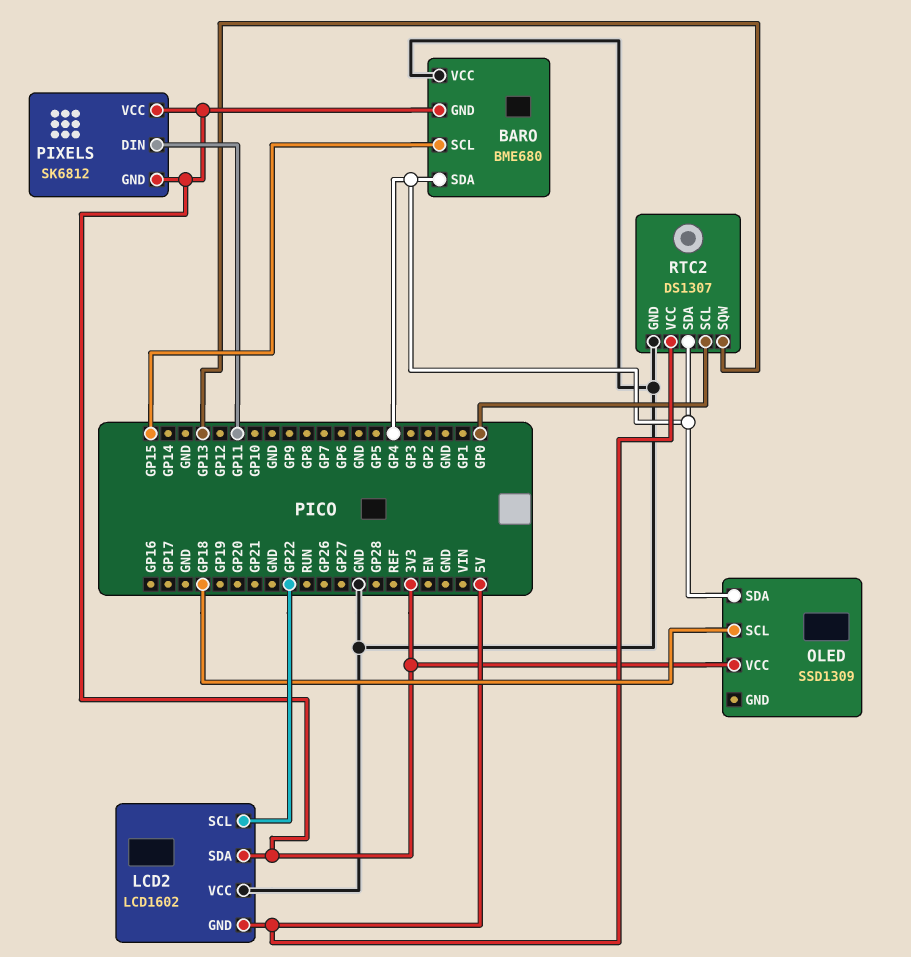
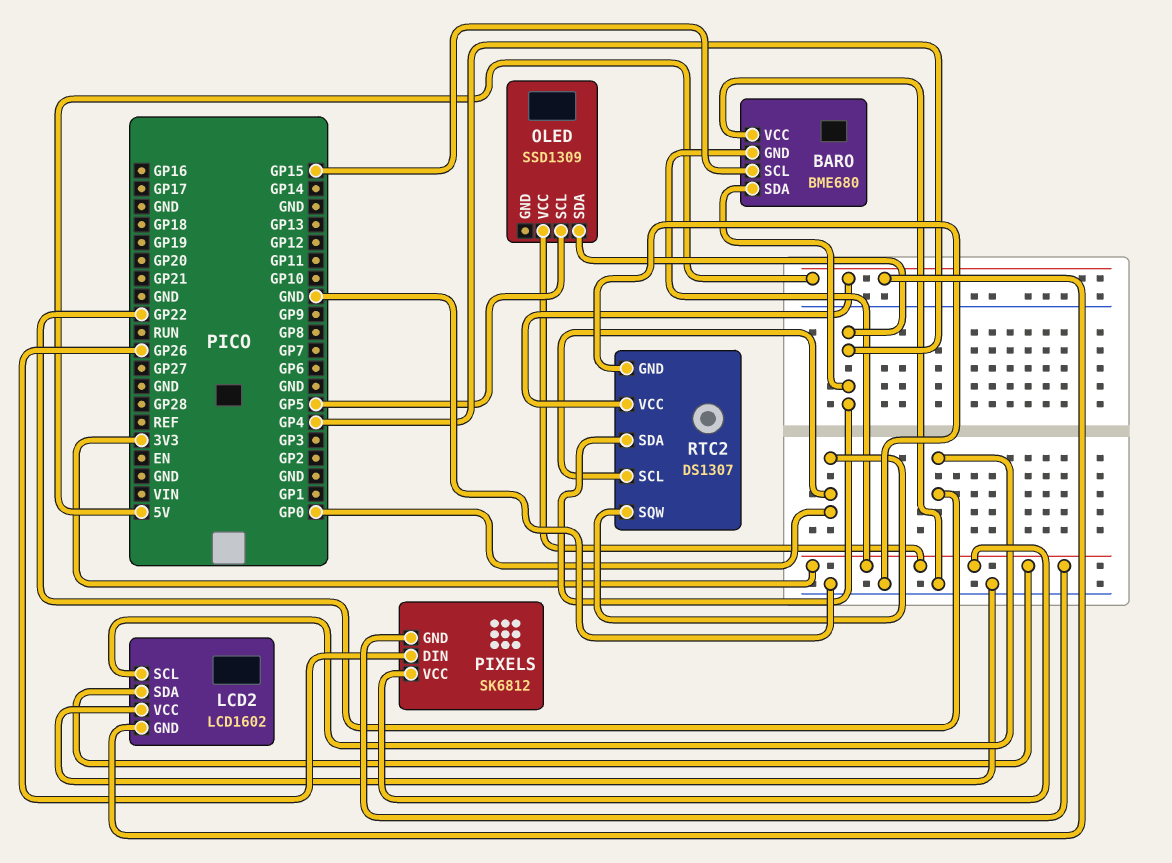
OLED pin SCL: GP18 -> GP5
PIXELS pin DIN: GP11 -> GP26
RTC2 pin SQW: GP13 -> GP0

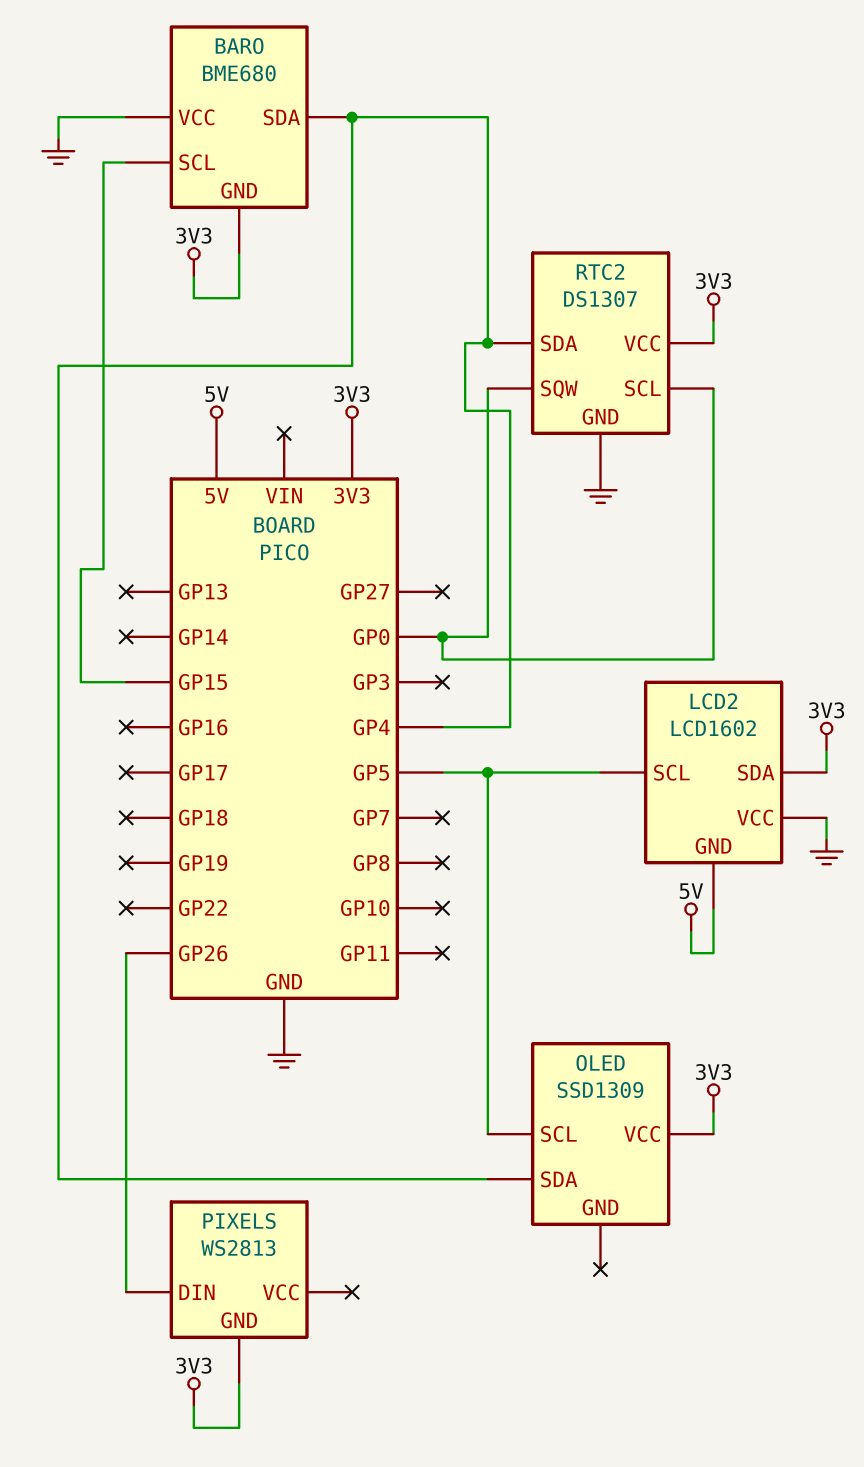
LCD2 pin SCL: GP22 -> GP5
PIXELS: SK6812 -> WS2813
PIXELS pin VCC: 3V3 -> none
RTC2 pin VCC: 5V -> 3V3

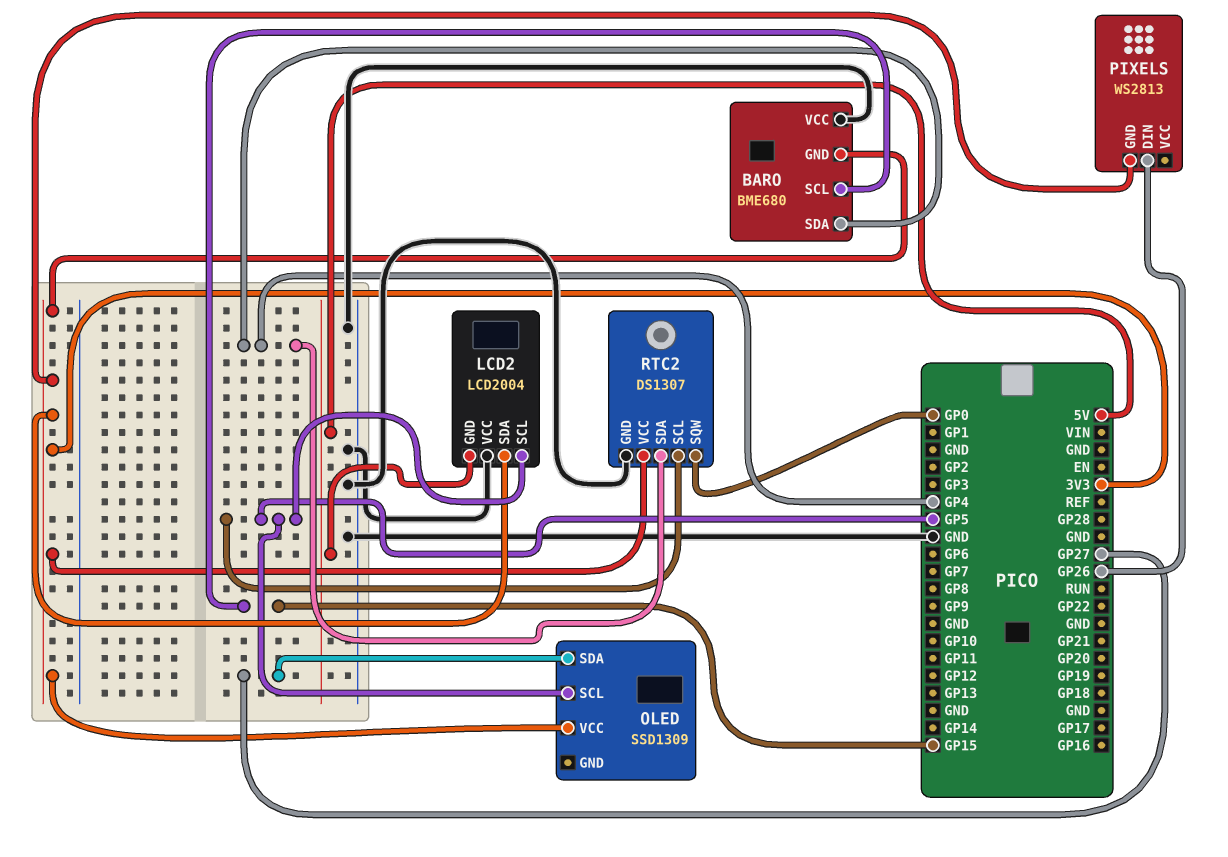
LCD2: LCD1602 -> LCD2004
OLED pin SDA: GP4 -> GP27
RTC2 pin SCL: GP0 -> GP5

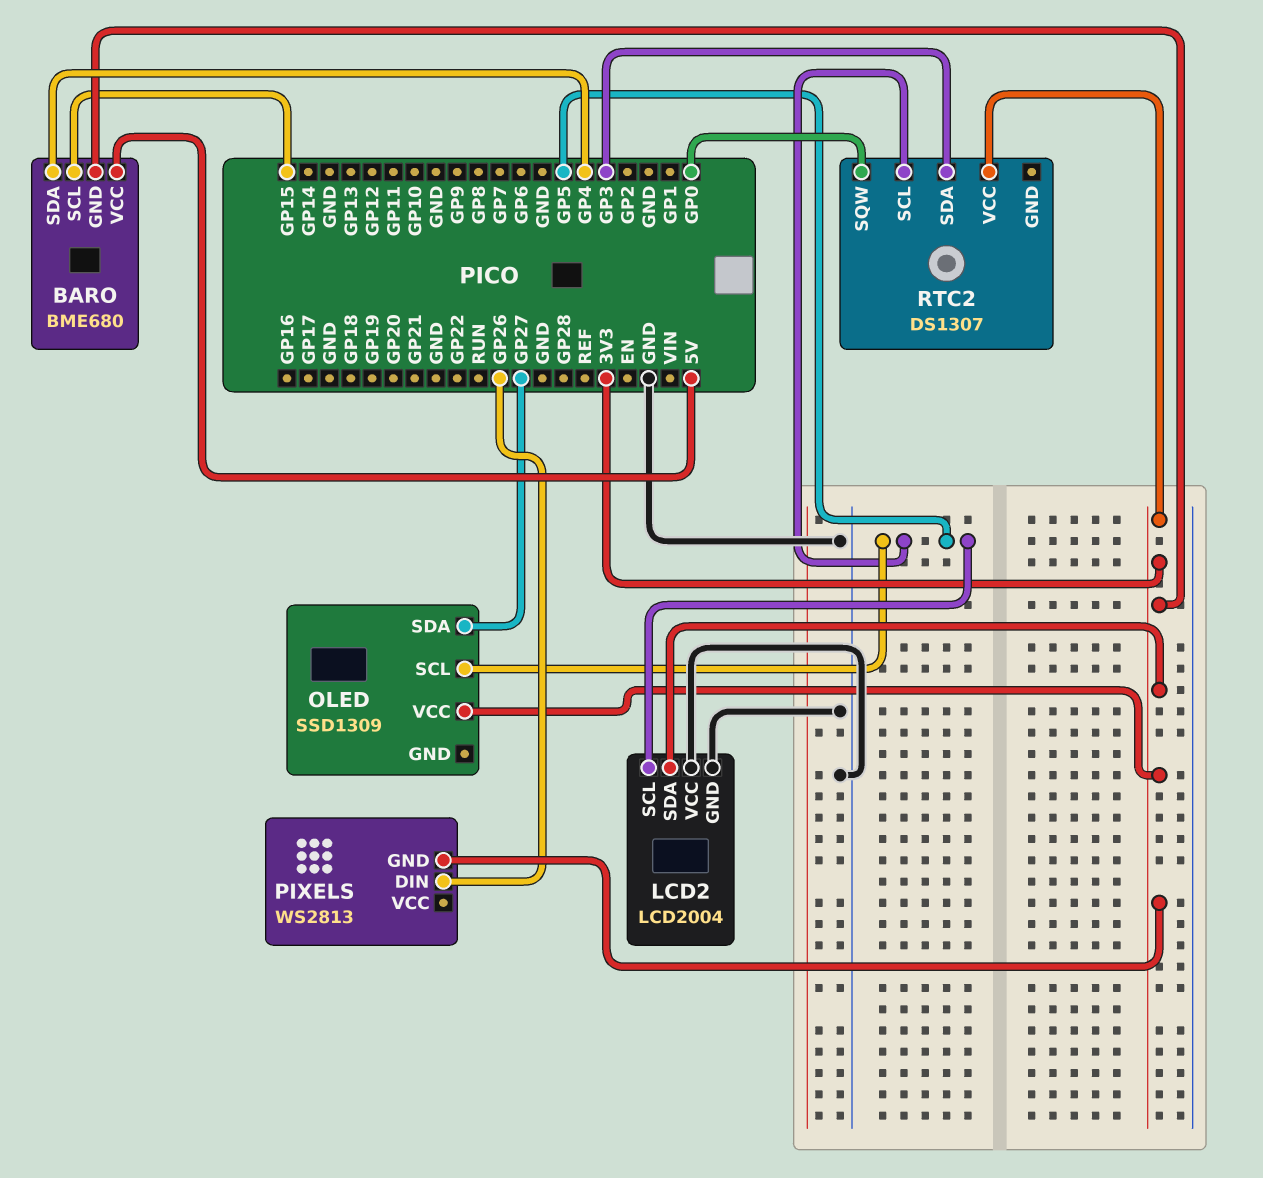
BARO pin VCC: GND -> 5V
LCD2 pin GND: 5V -> GND
RTC2 pin GND: GND -> none
RTC2 pin SDA: GP4 -> GP3

